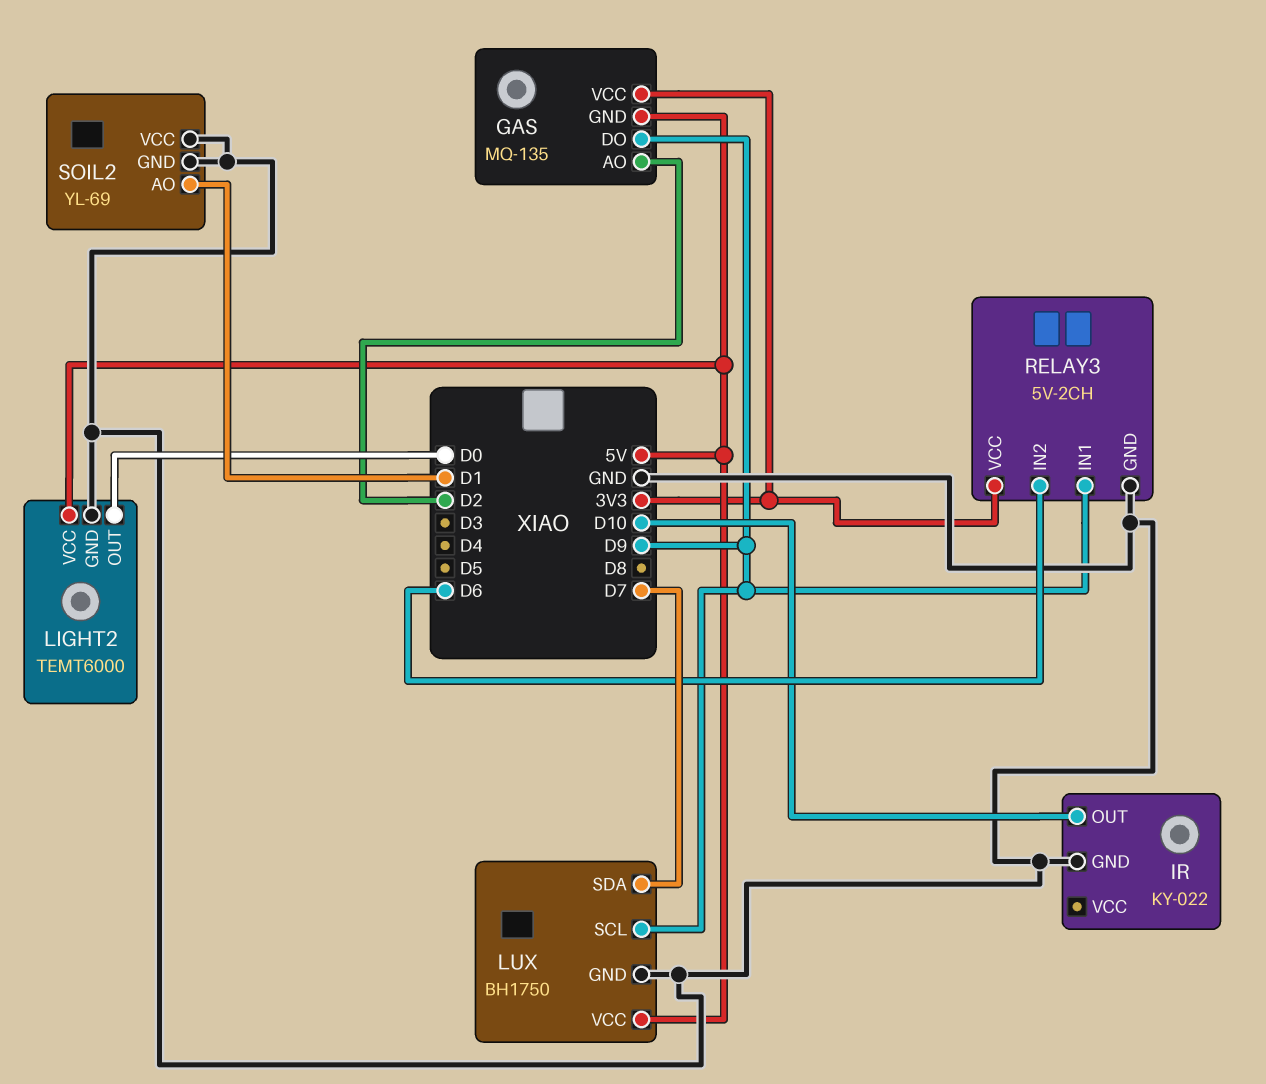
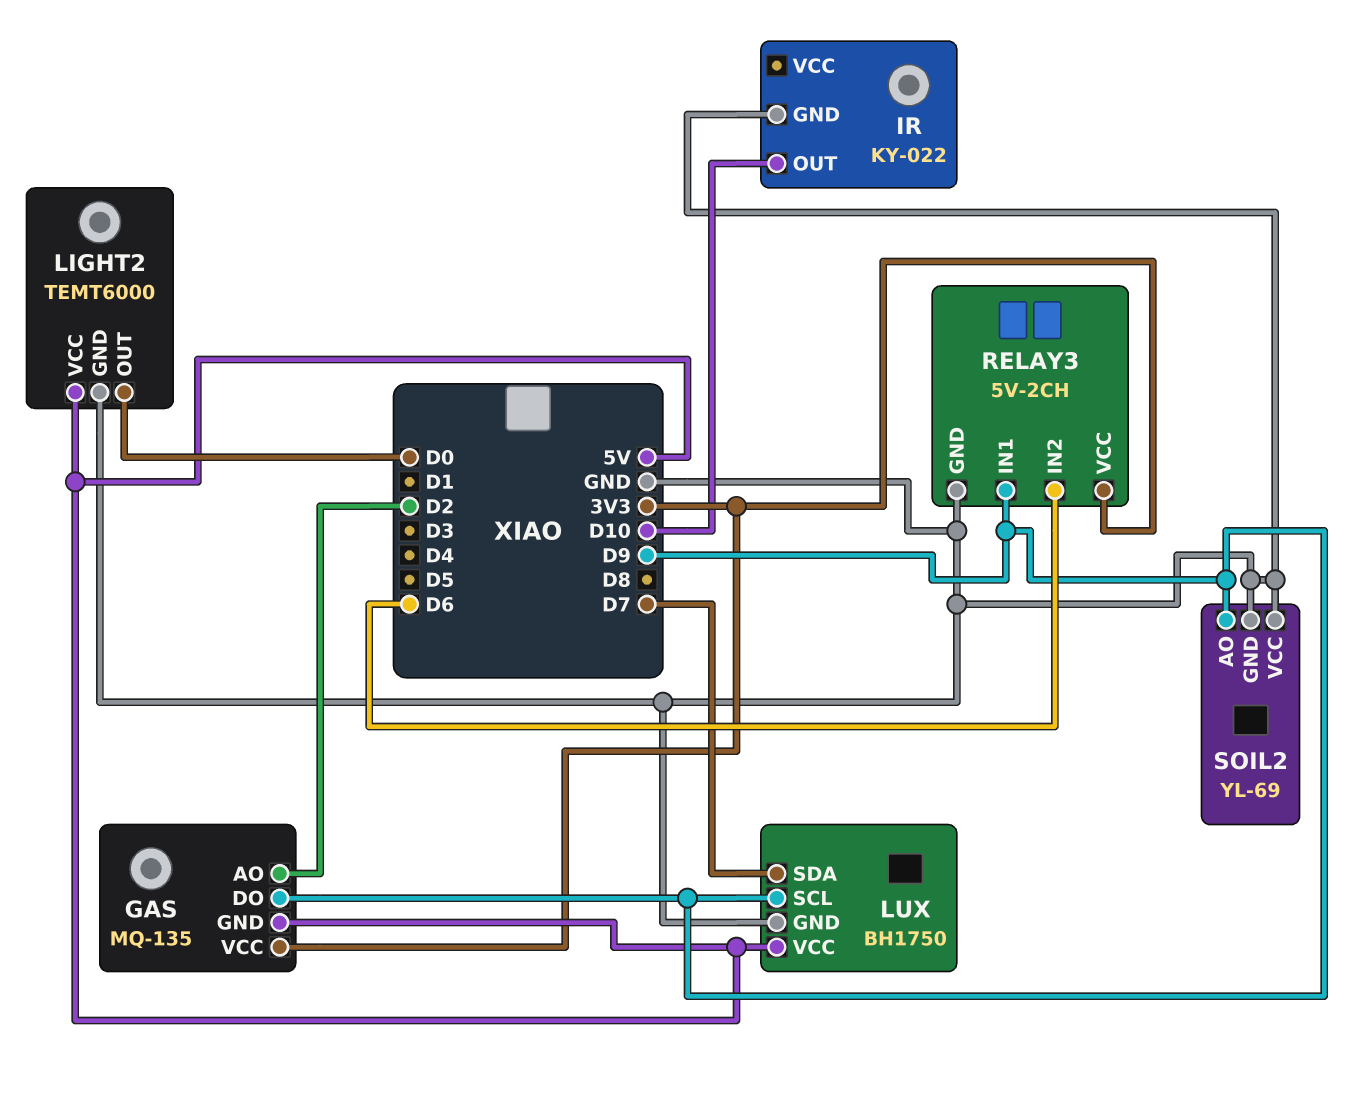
SOIL2 pin AO: D1 -> D9

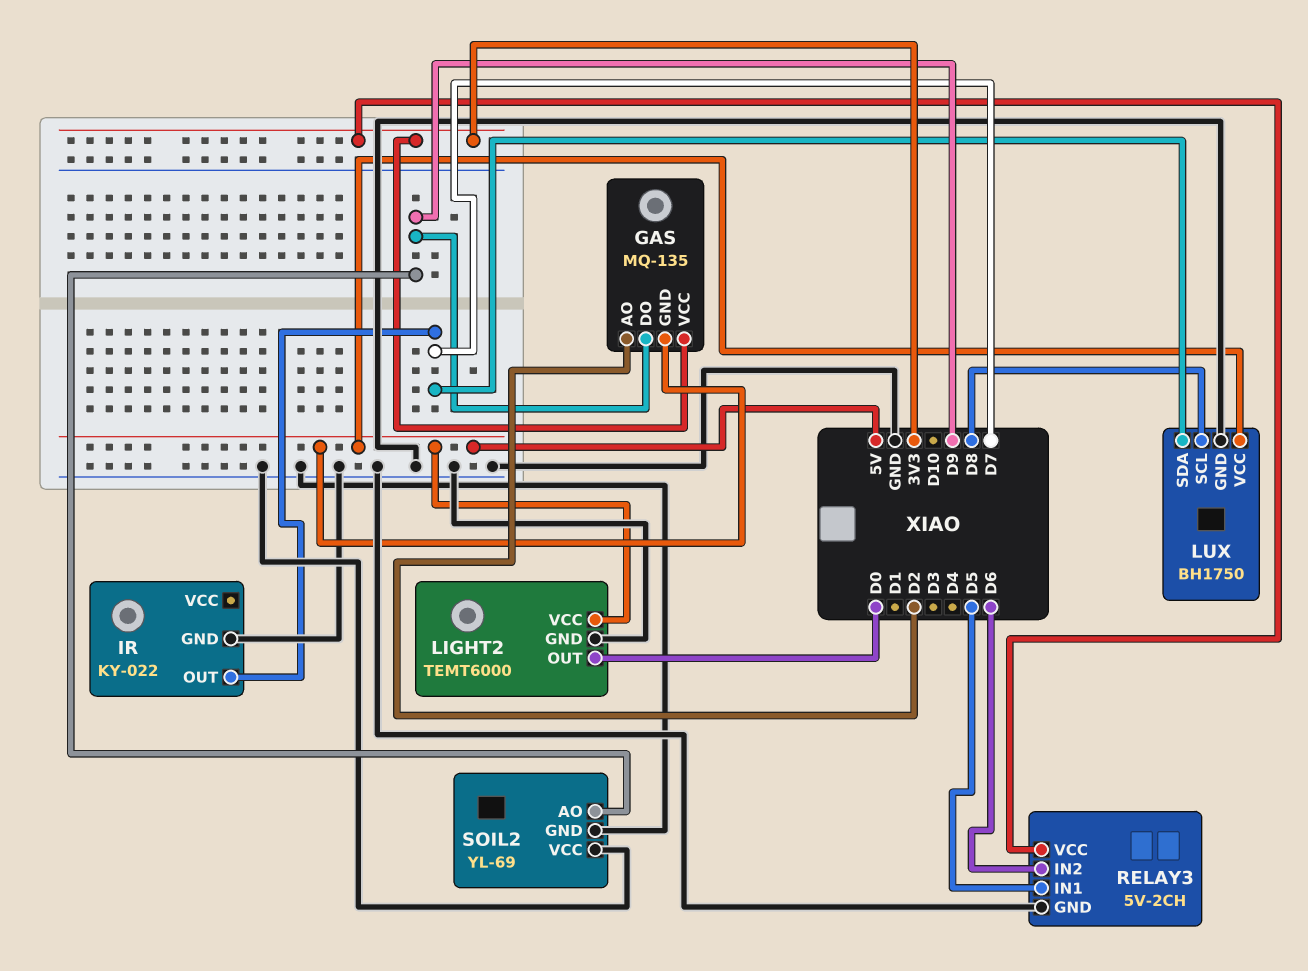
IR pin OUT: D10 -> D7
LUX pin SCL: D9 -> D8
RELAY3 pin IN1: D9 -> D5

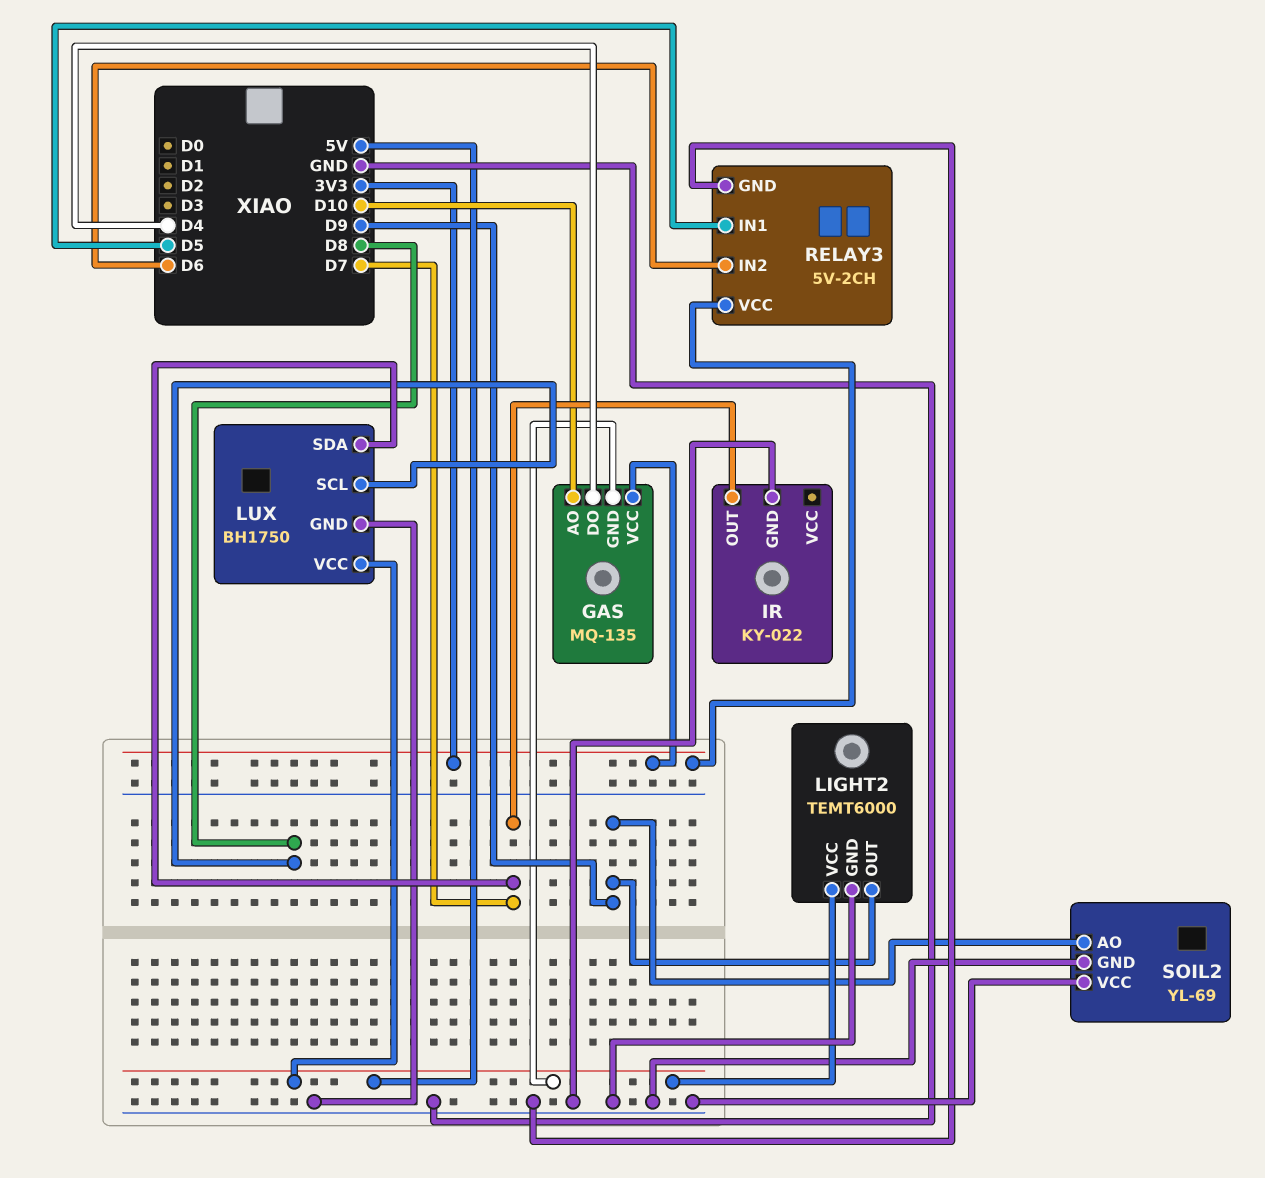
GAS pin AO: D2 -> D10
GAS pin DO: D9 -> D4
LIGHT2 pin OUT: D0 -> D9

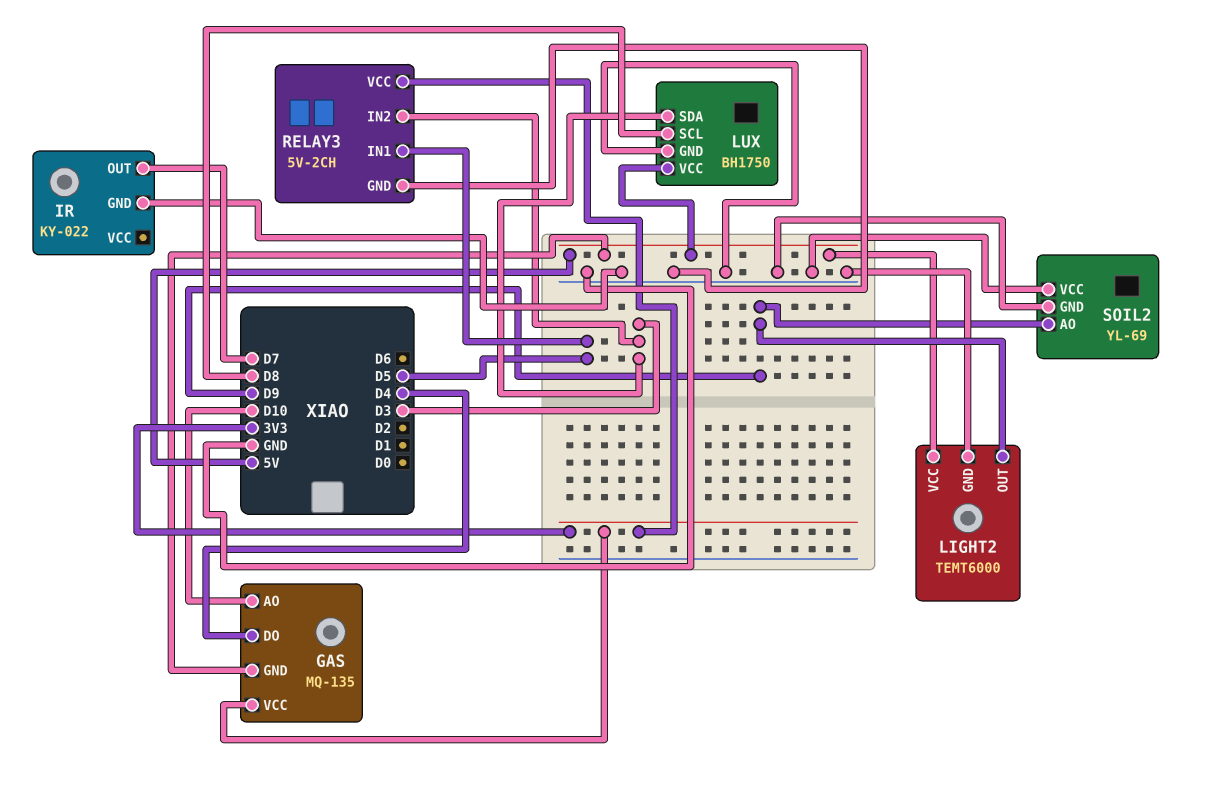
LUX pin SDA: D7 -> D3
RELAY3 pin IN2: D6 -> D3

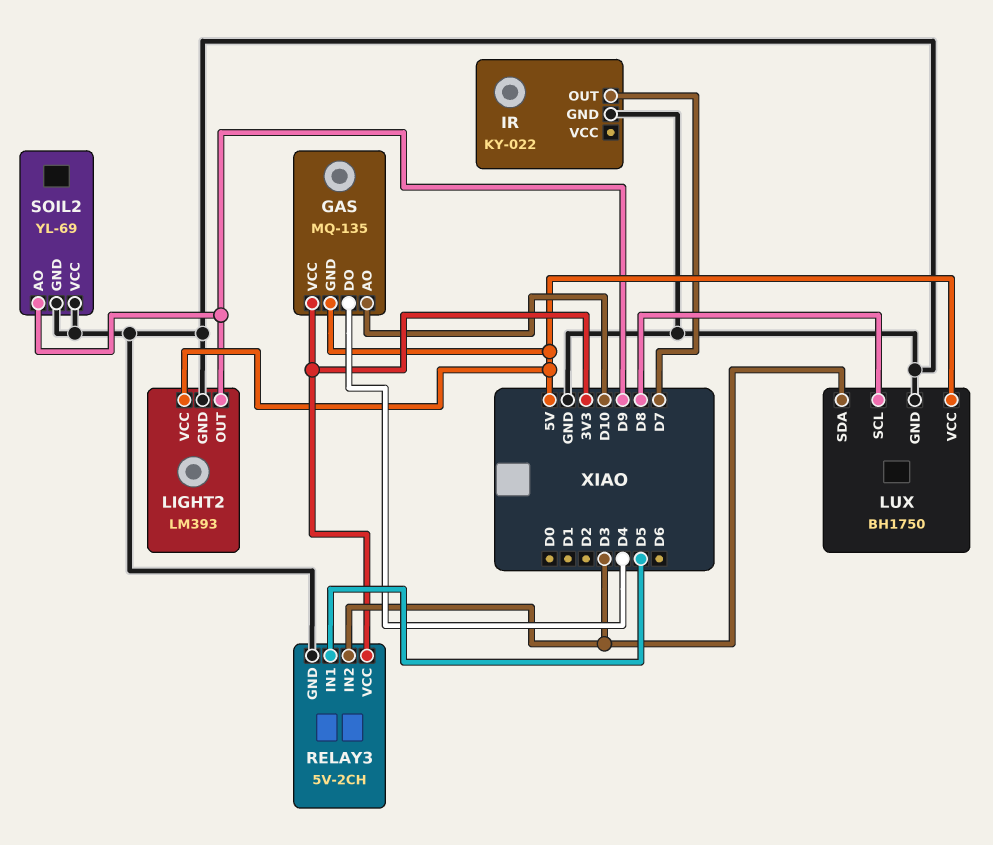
LIGHT2: TEMT6000 -> LM393

